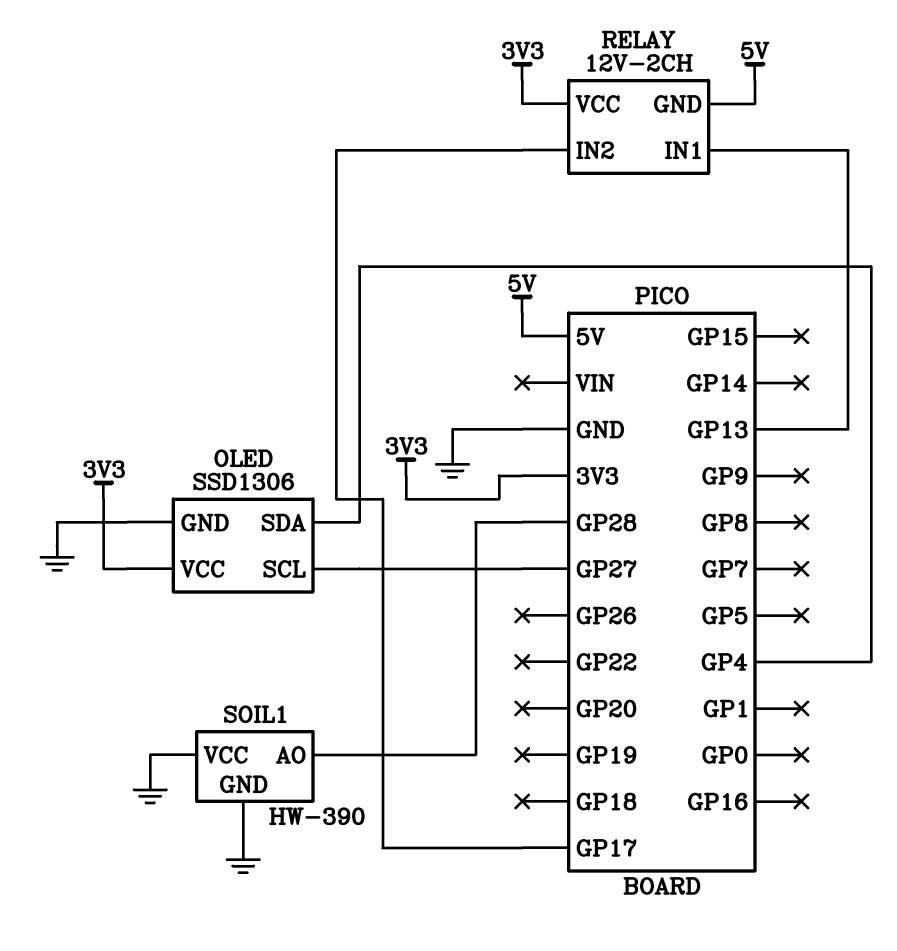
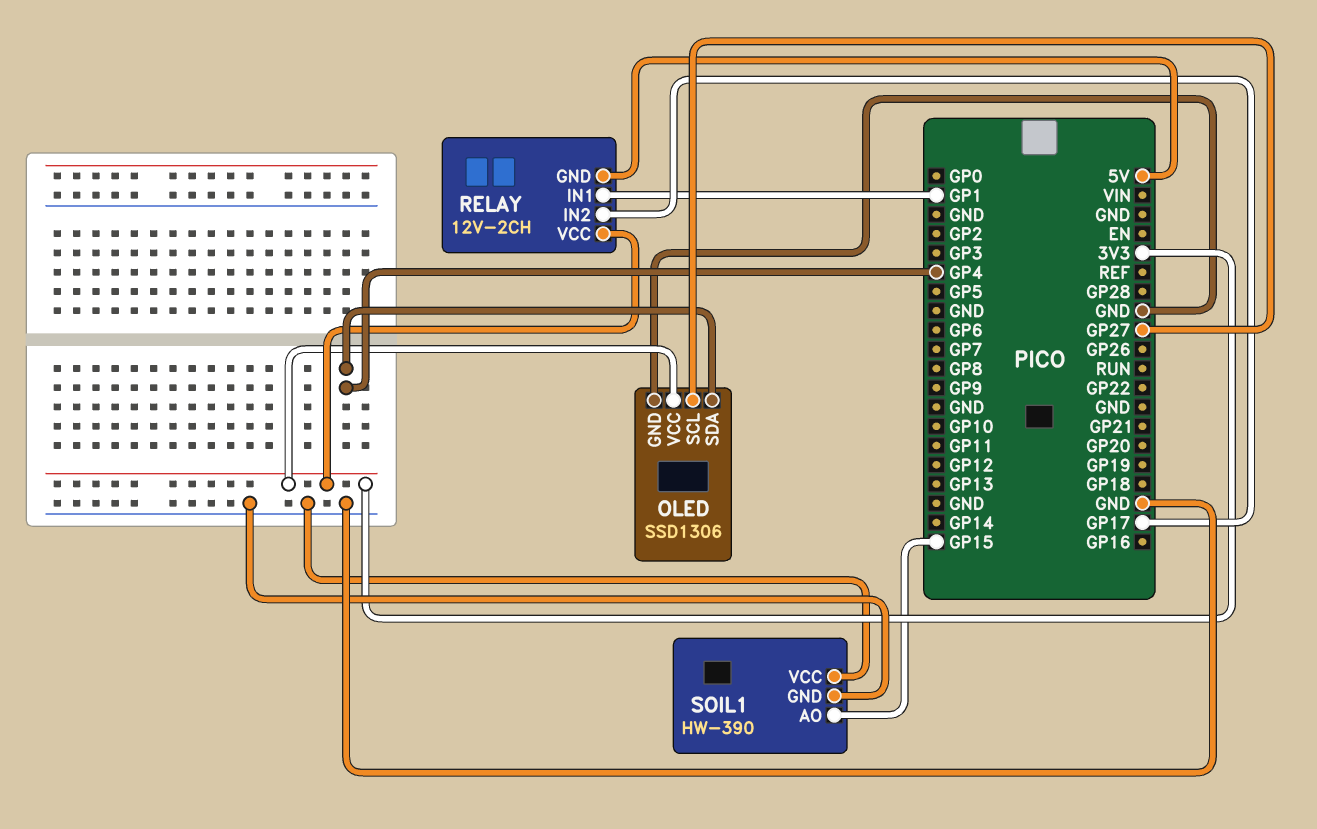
RELAY pin IN1: GP13 -> GP1
SOIL1 pin AO: GP28 -> GP15

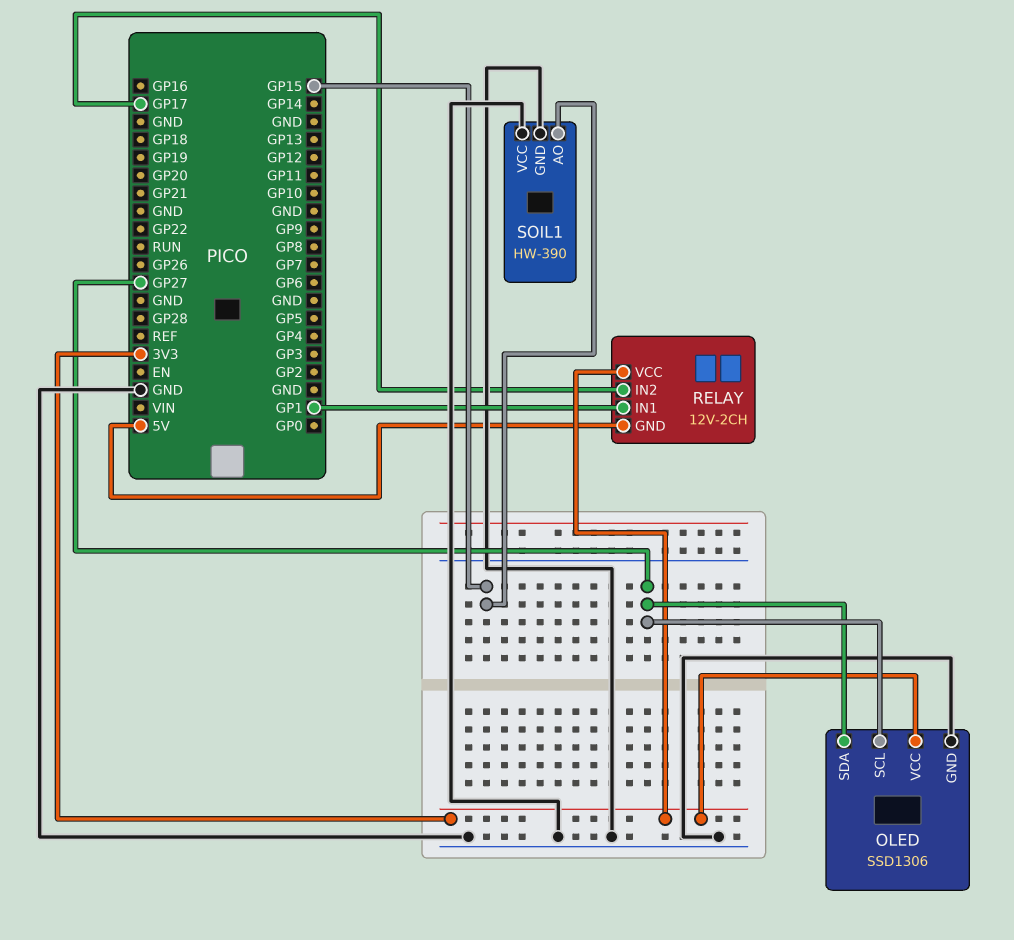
OLED pin SDA: GP4 -> GP27

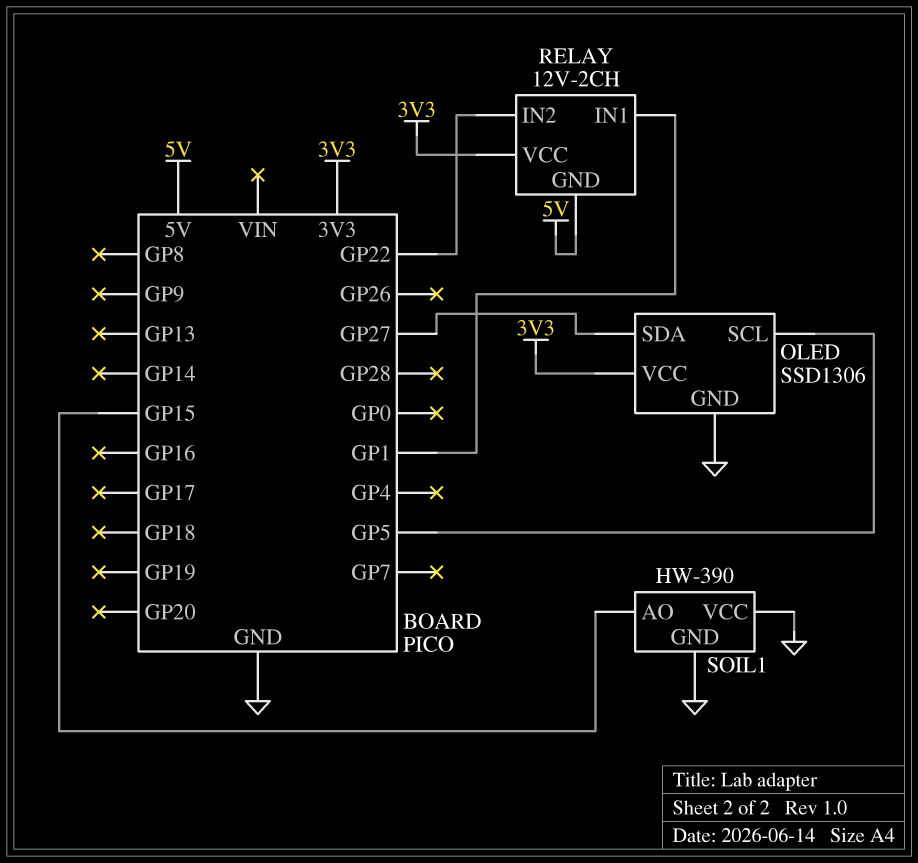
OLED pin SCL: GP27 -> GP5
RELAY pin IN2: GP17 -> GP22

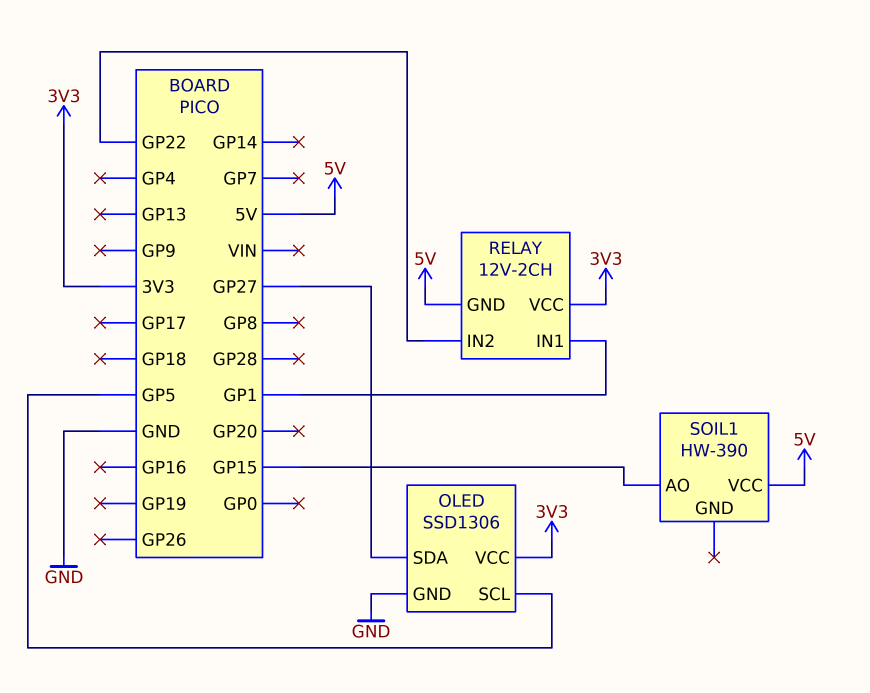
SOIL1 pin GND: GND -> none
SOIL1 pin VCC: GND -> 5V

